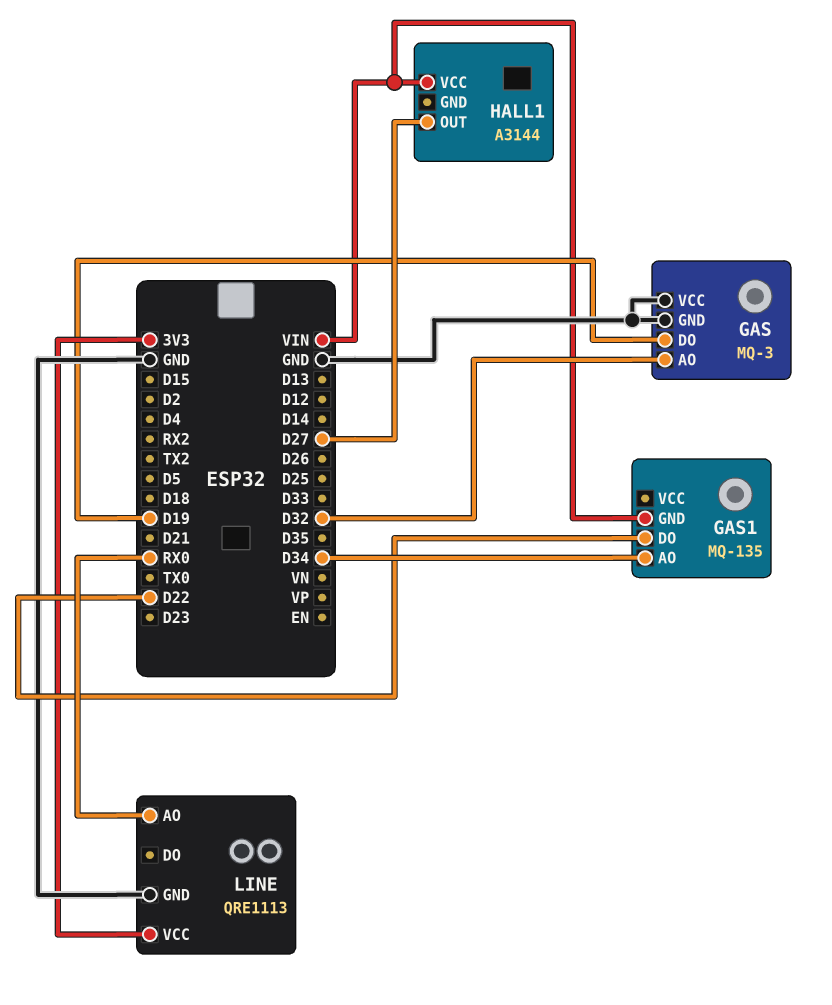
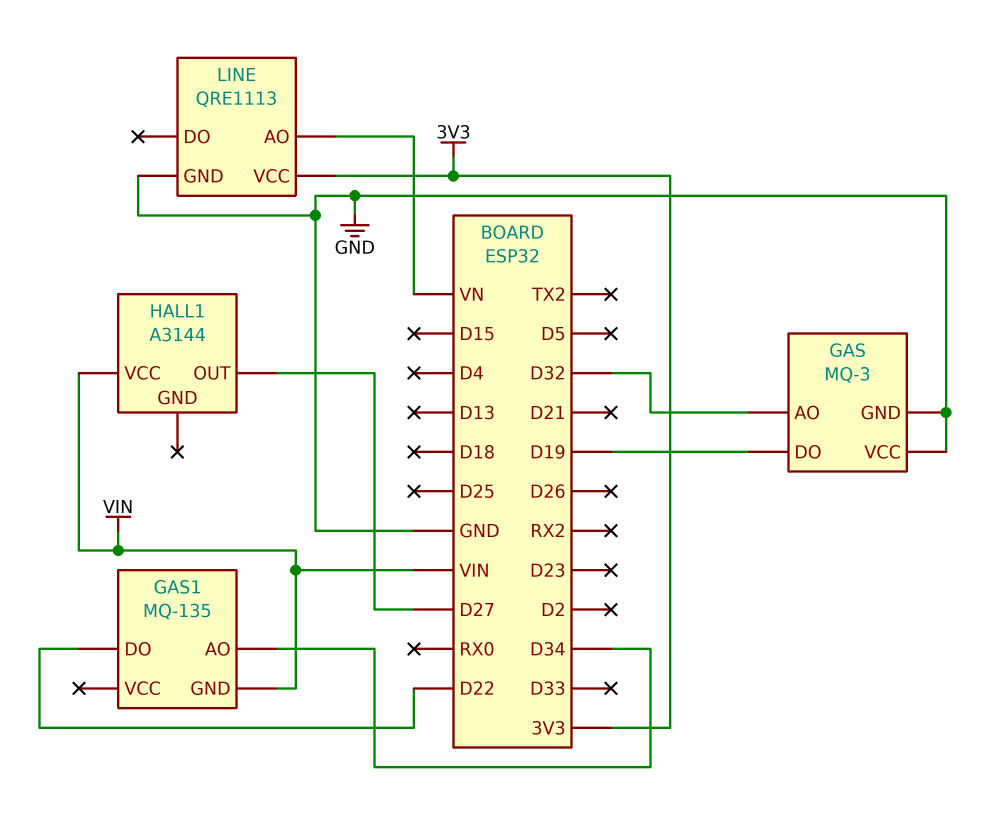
LINE pin AO: RX0 -> VN

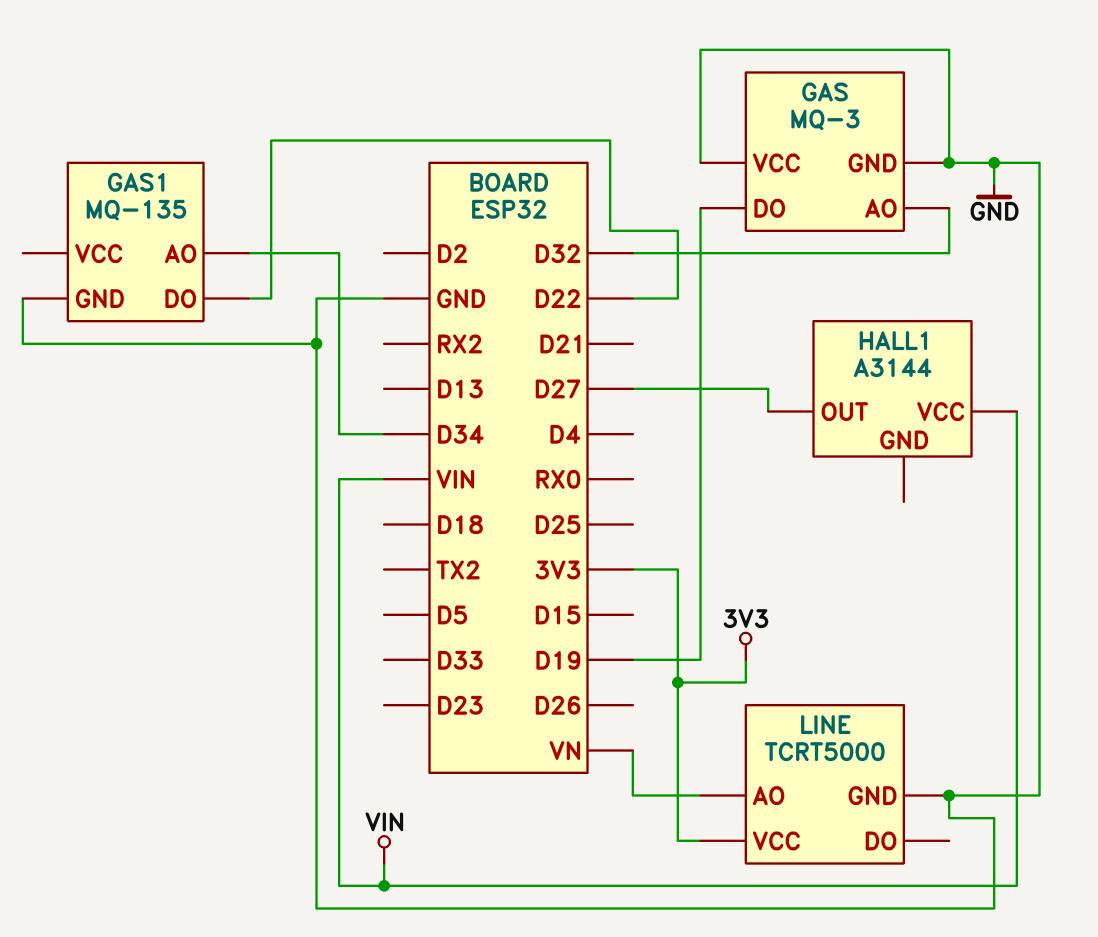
GAS1 pin GND: VIN -> GND
LINE: QRE1113 -> TCRT5000

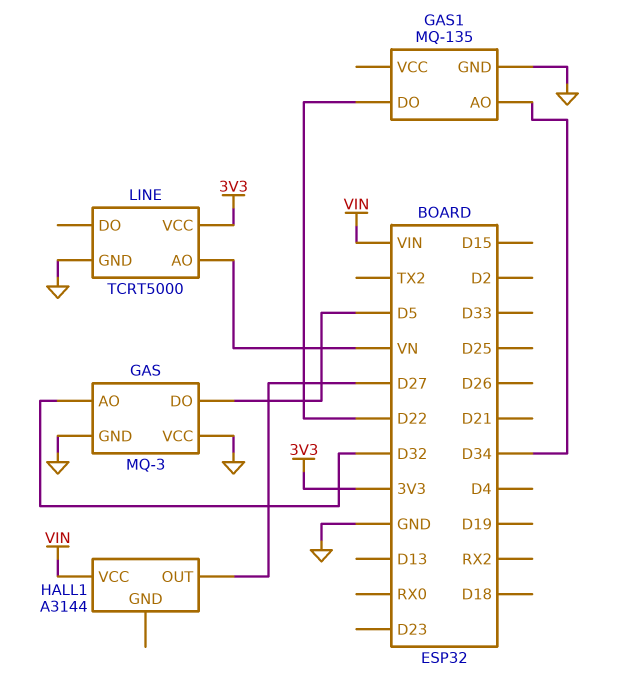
GAS pin DO: D19 -> D5

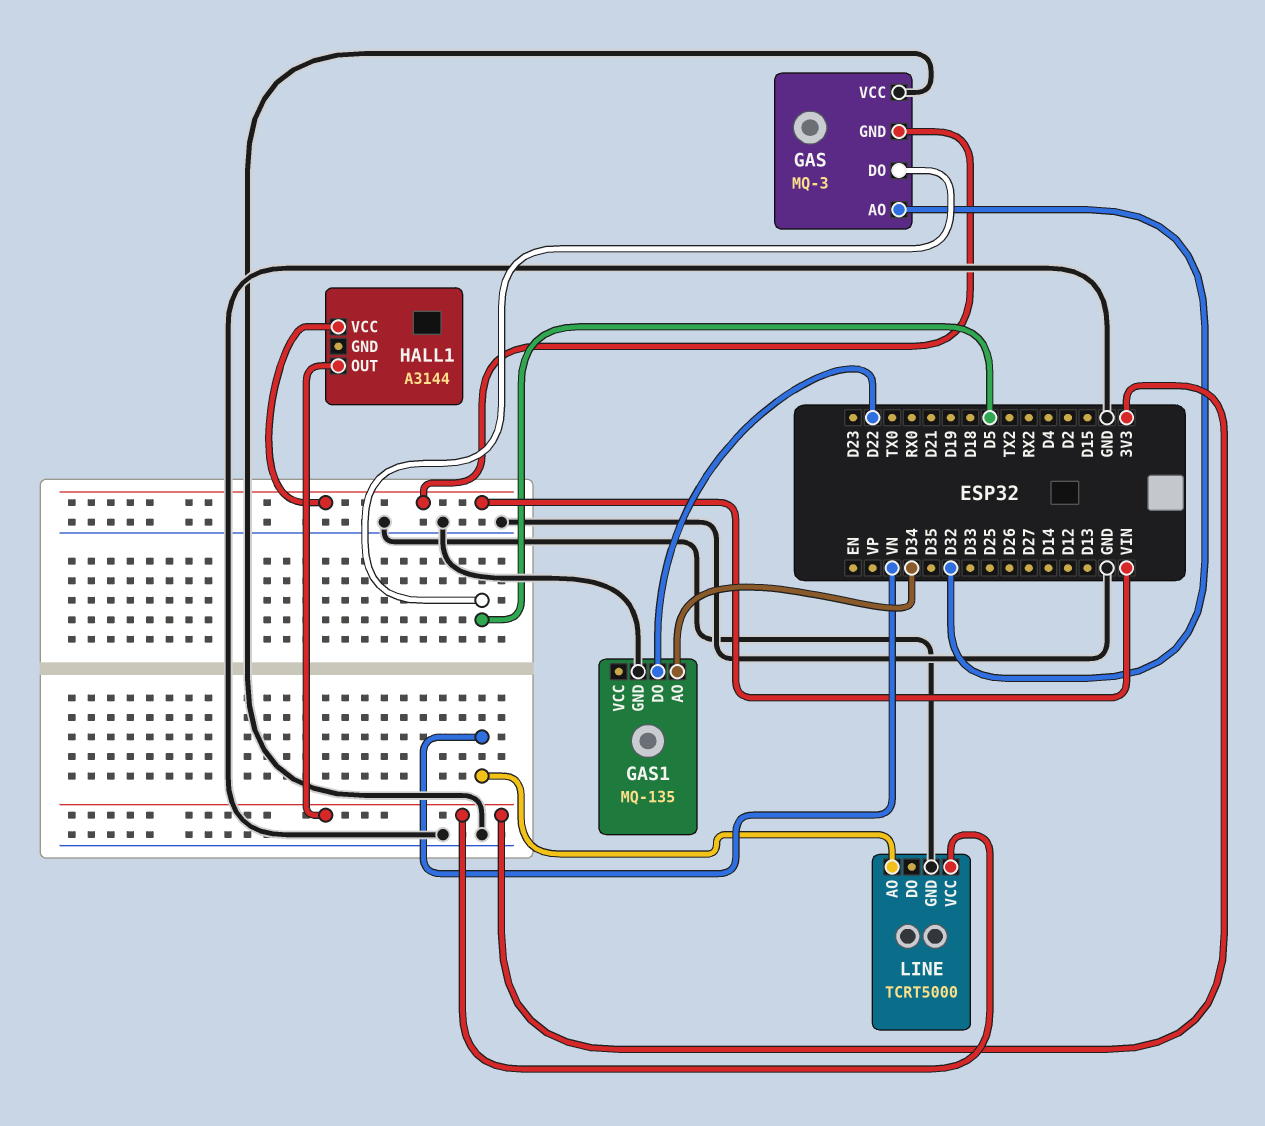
GAS pin GND: GND -> VIN
HALL1 pin OUT: D27 -> 3V3

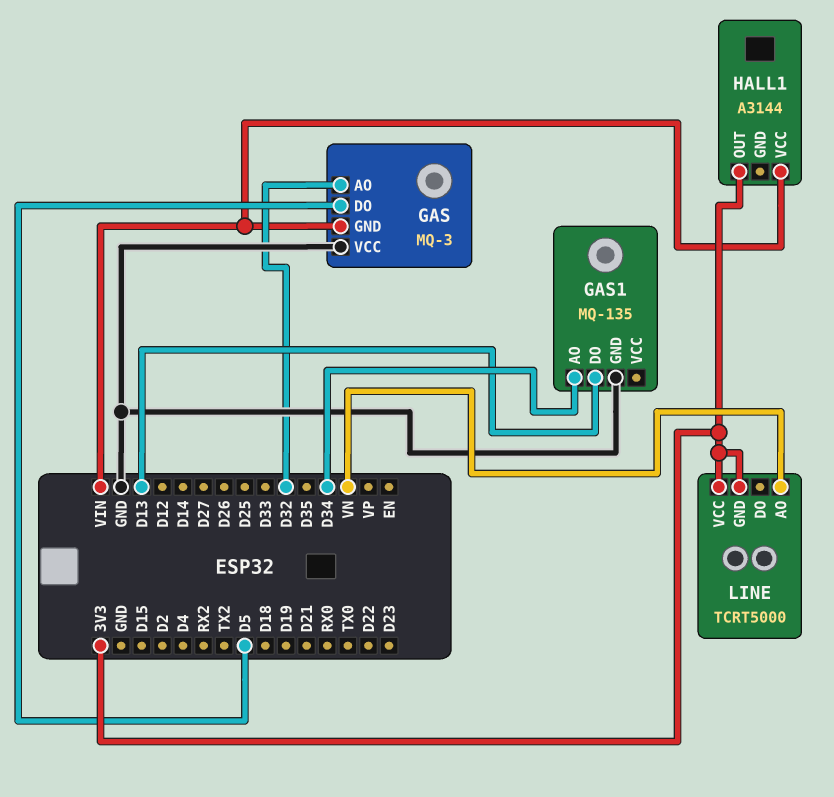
GAS1 pin DO: D22 -> D13
LINE pin GND: GND -> 3V3

